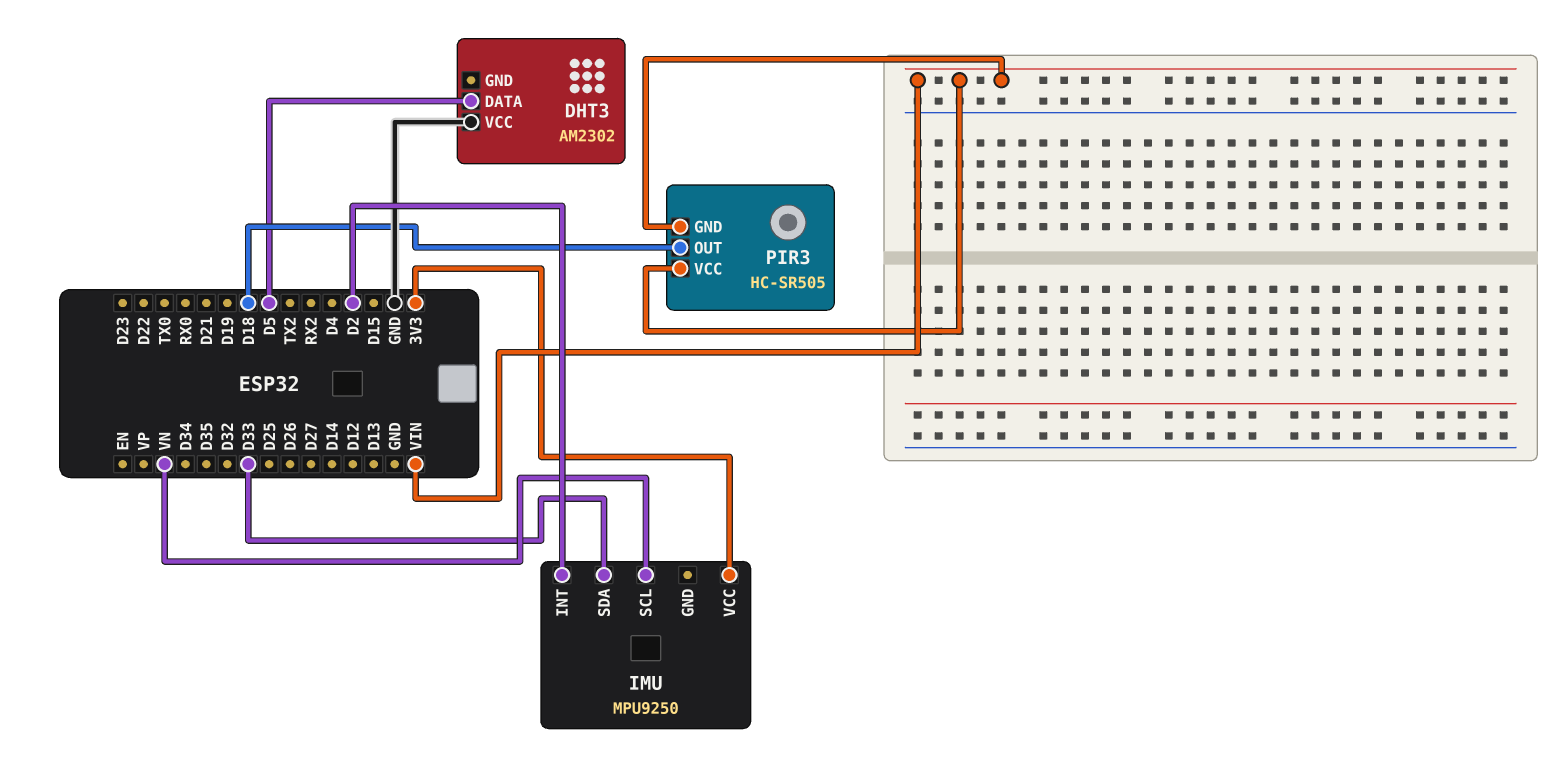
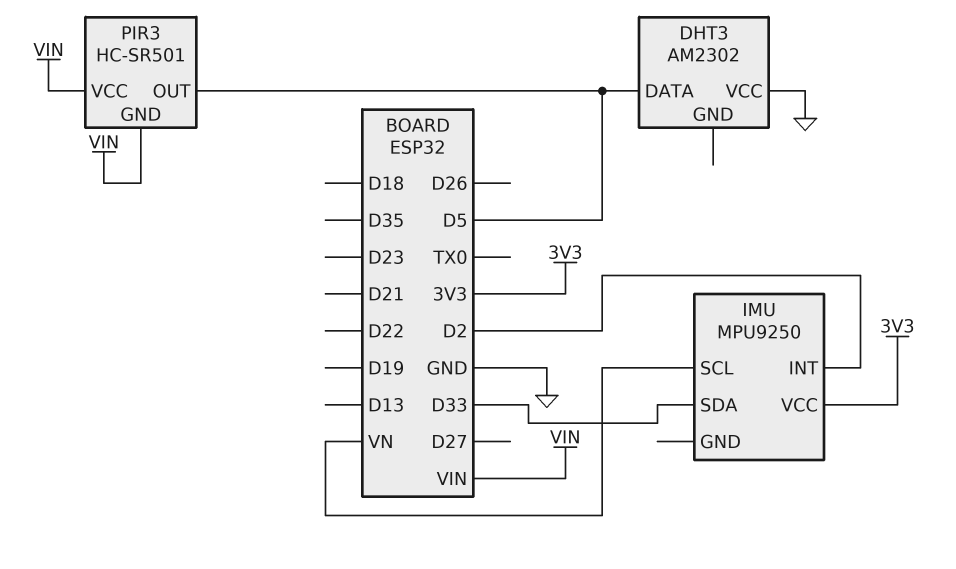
PIR3: HC-SR505 -> HC-SR501
PIR3 pin OUT: D18 -> D5

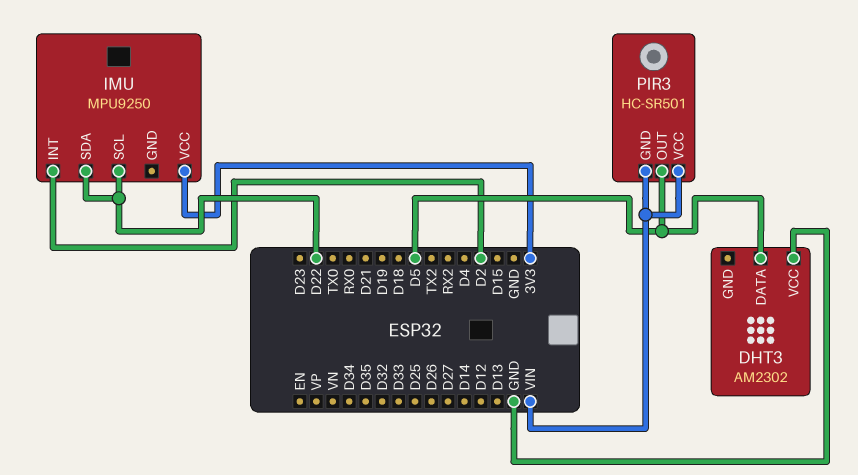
IMU pin SCL: VN -> D22
IMU pin SDA: D33 -> D22

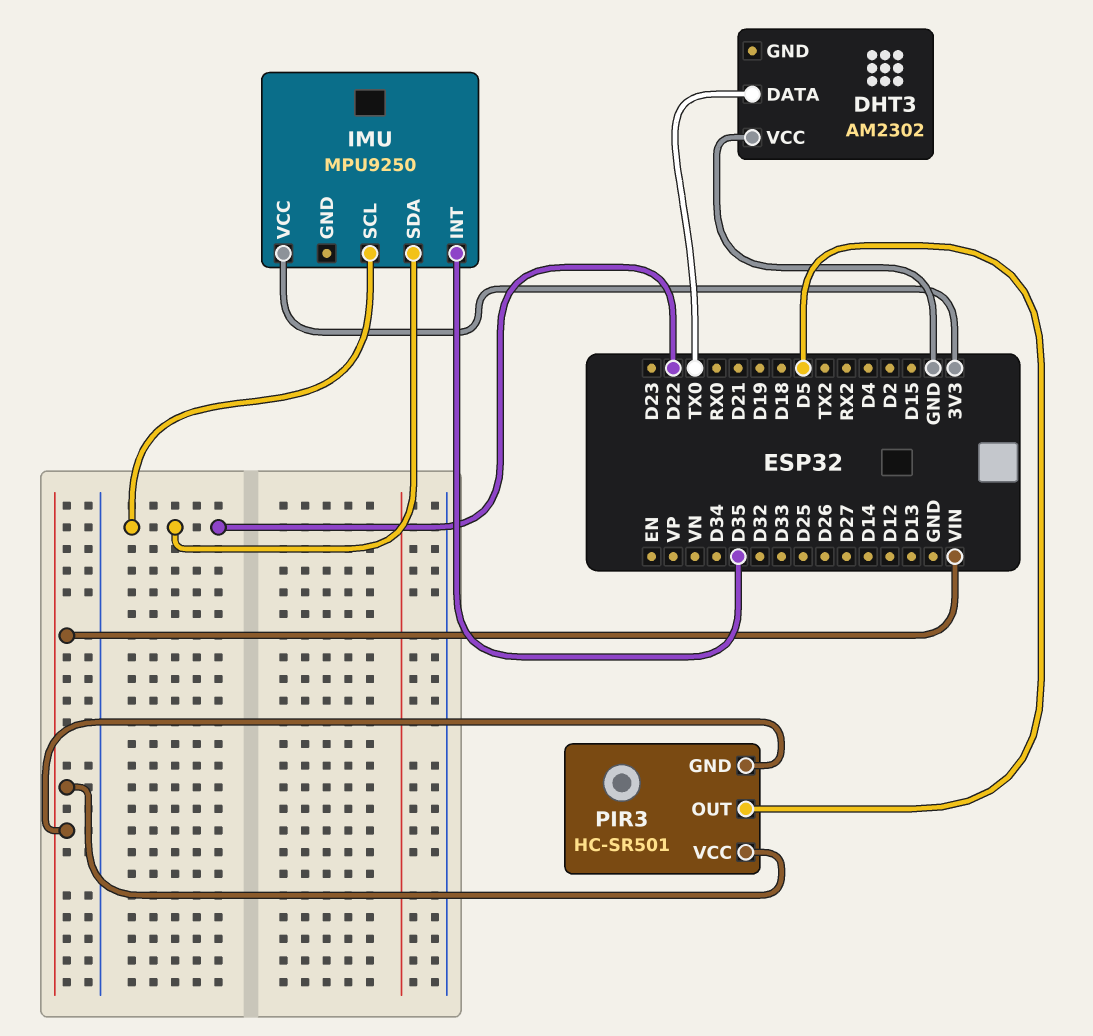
DHT3 pin DATA: D5 -> TX0
IMU pin INT: D2 -> D35

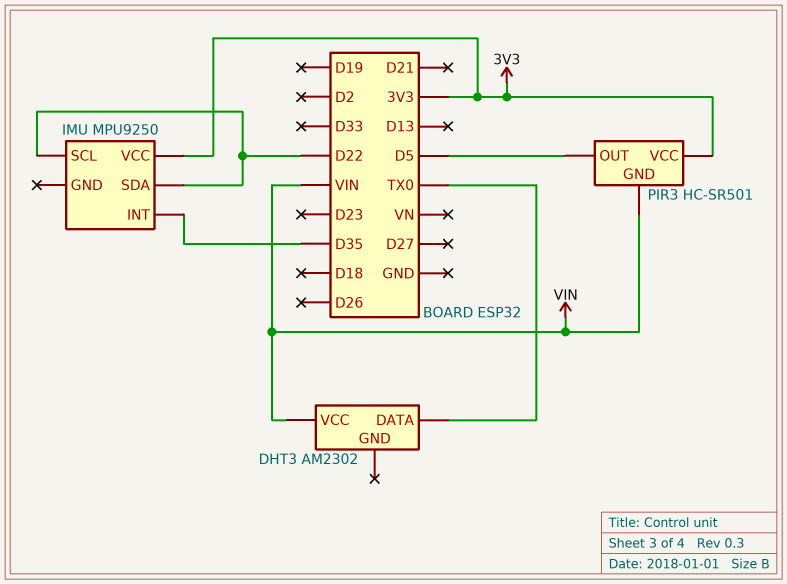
DHT3 pin VCC: GND -> VIN
PIR3 pin VCC: VIN -> 3V3

